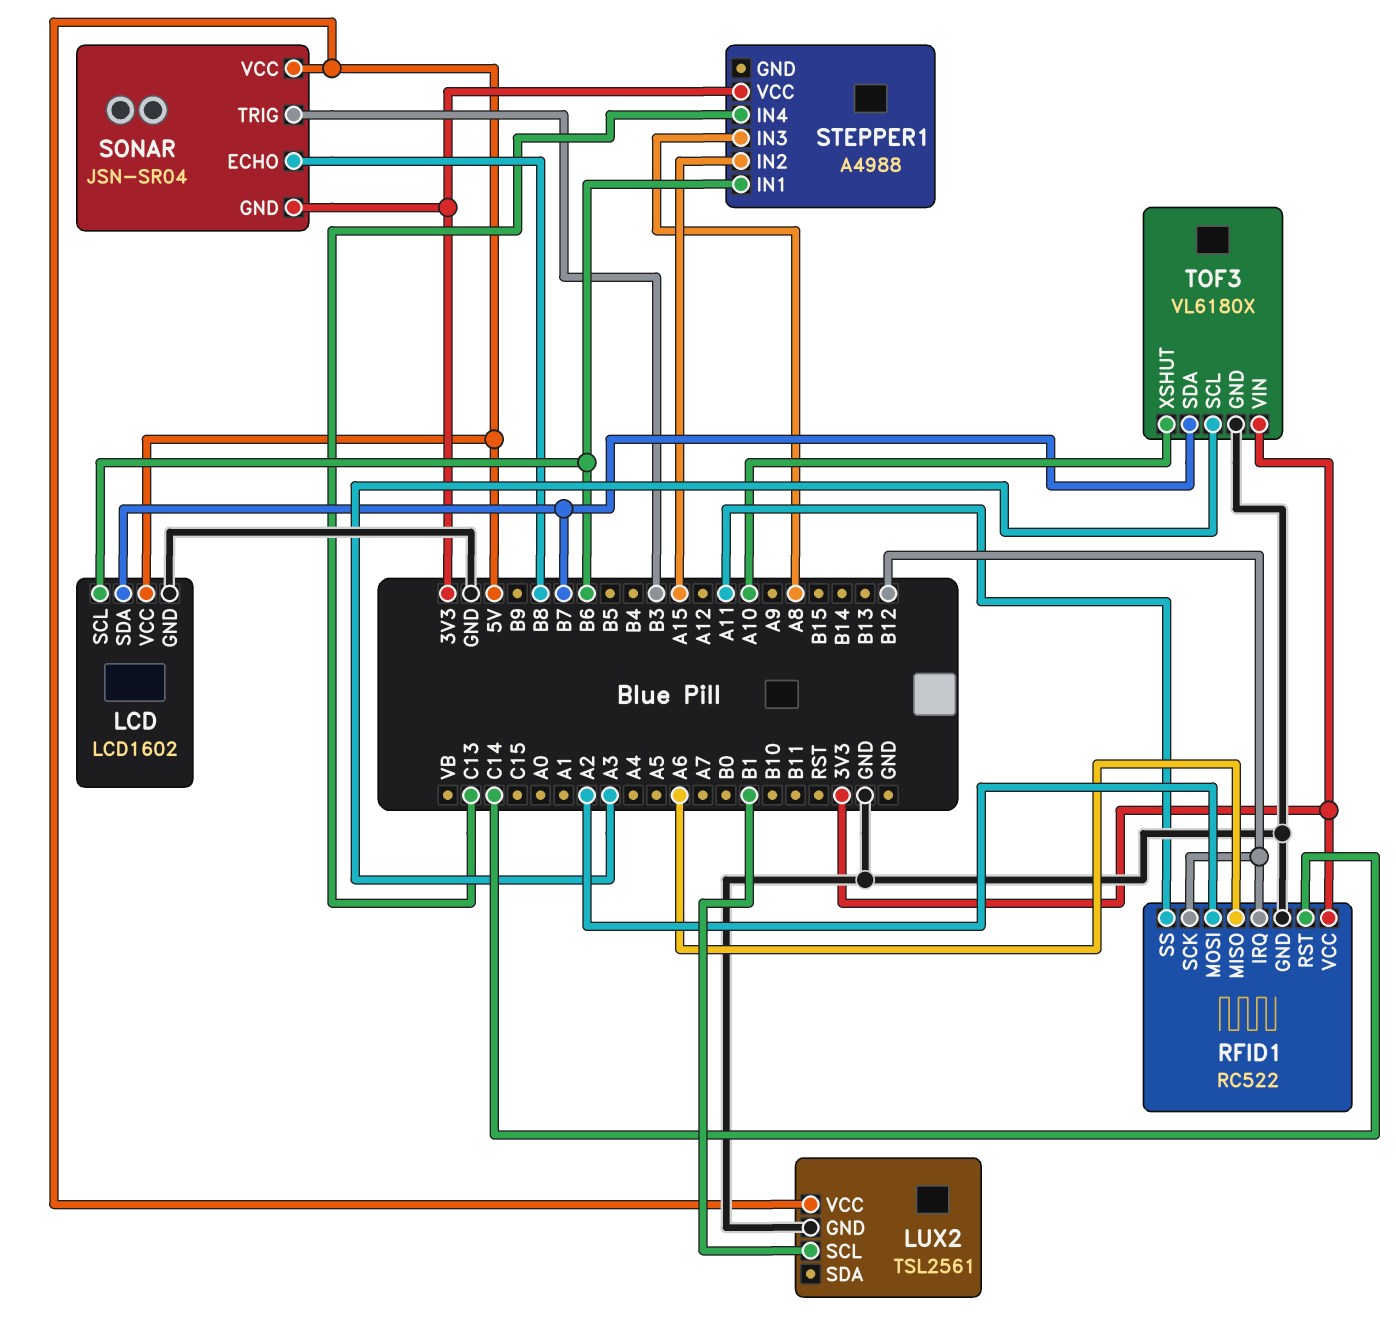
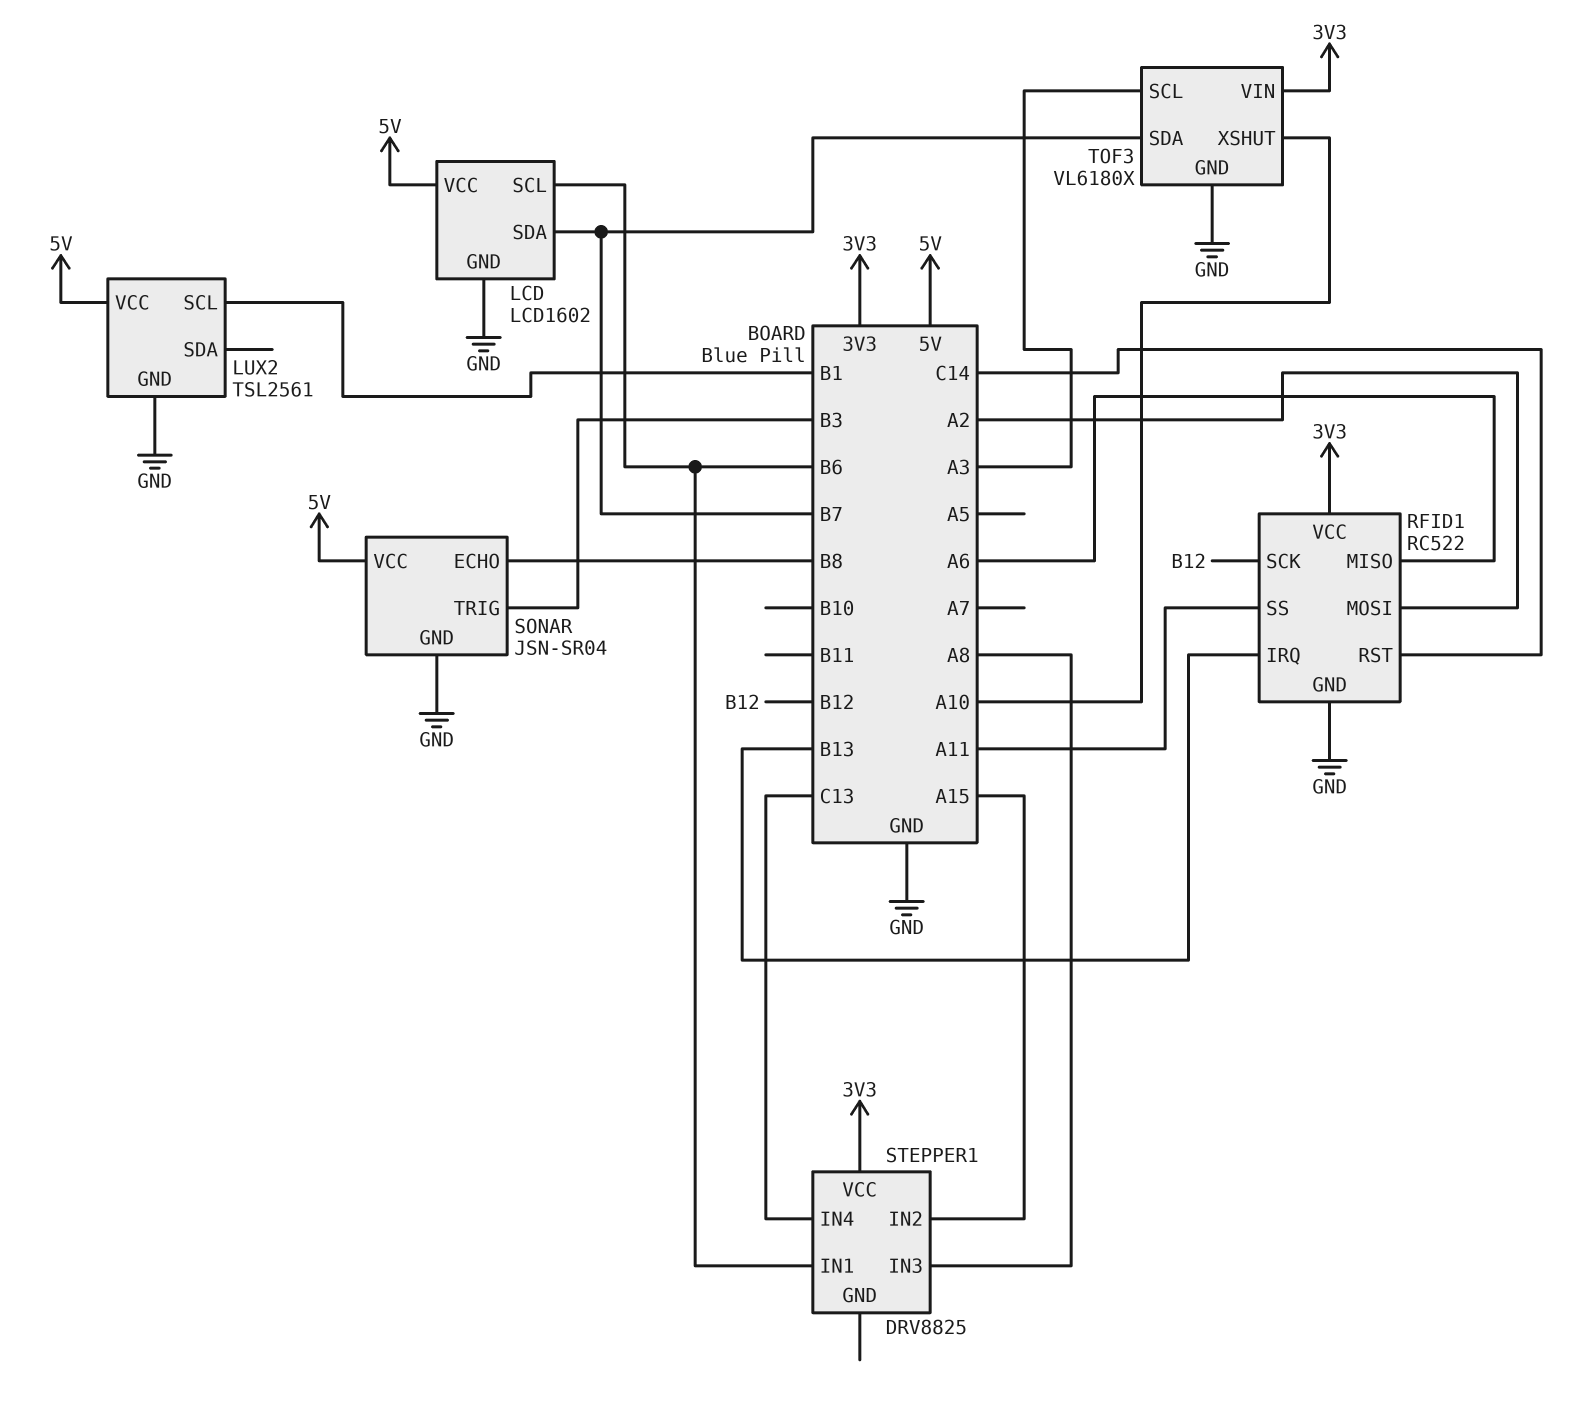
RFID1 pin IRQ: B12 -> B13
SONAR pin GND: 3V3 -> GND
STEPPER1: A4988 -> DRV8825

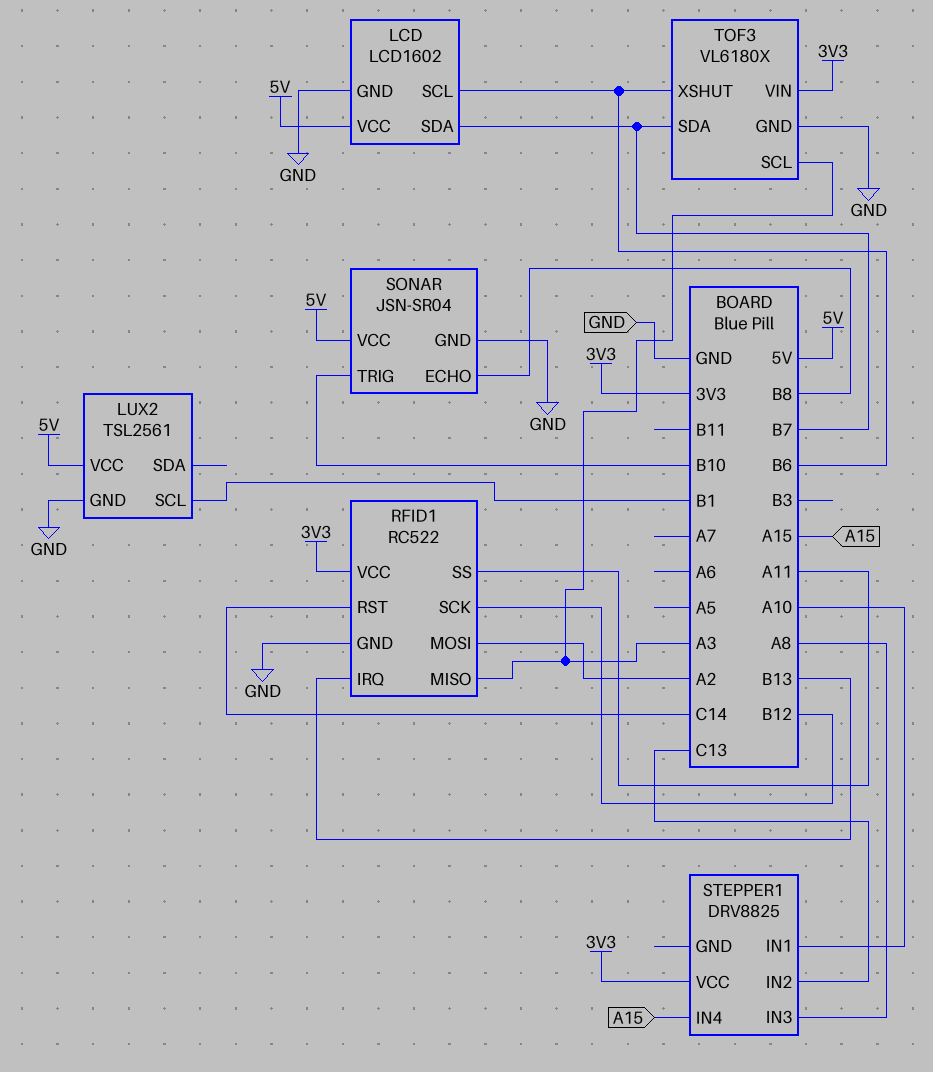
RFID1 pin MISO: A6 -> A3
SONAR pin TRIG: B3 -> B10
STEPPER1 pin IN1: B6 -> A10
STEPPER1 pin IN2: A15 -> C13
STEPPER1 pin IN4: C13 -> A15
TOF3 pin XSHUT: A10 -> B6

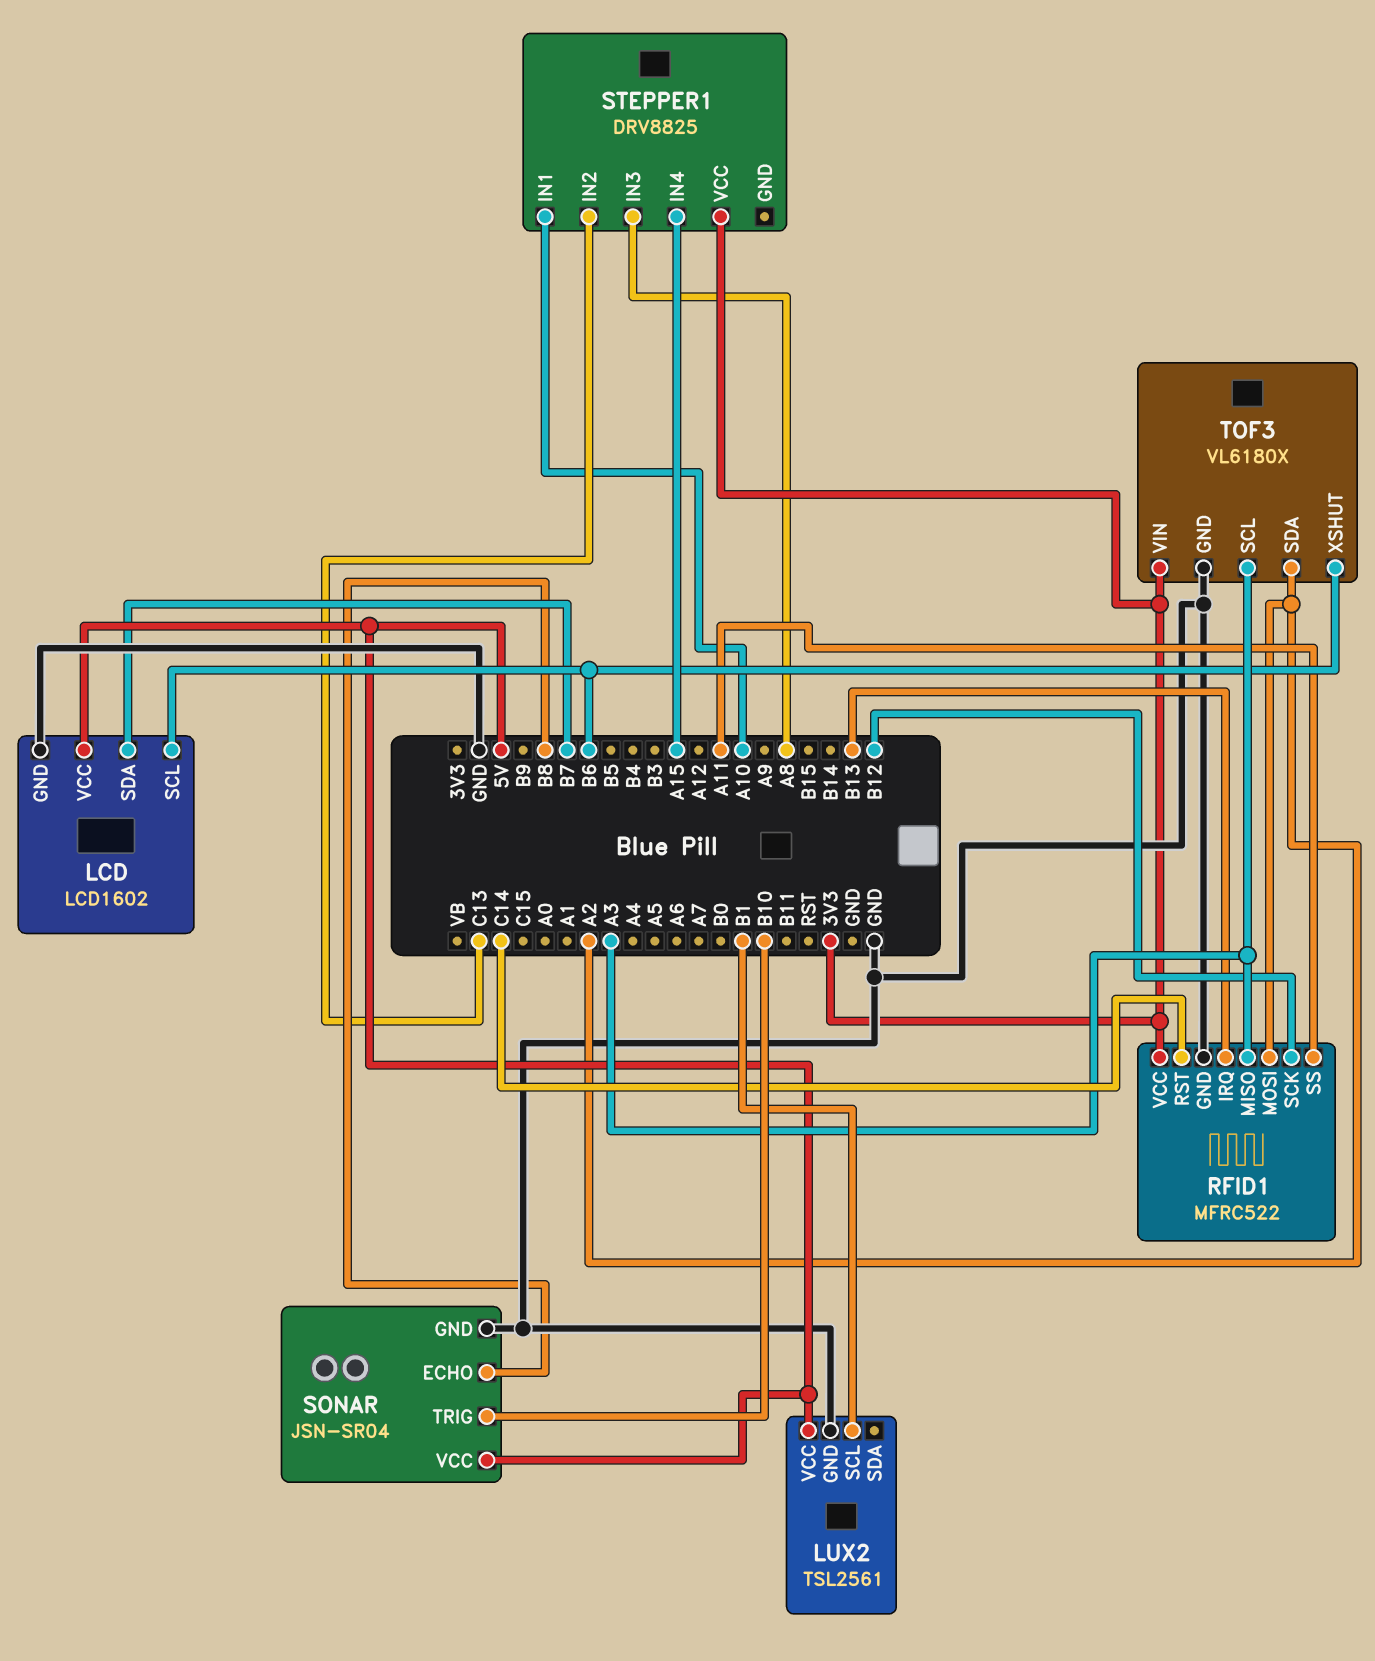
RFID1: RC522 -> MFRC522
TOF3 pin SDA: B7 -> A2

